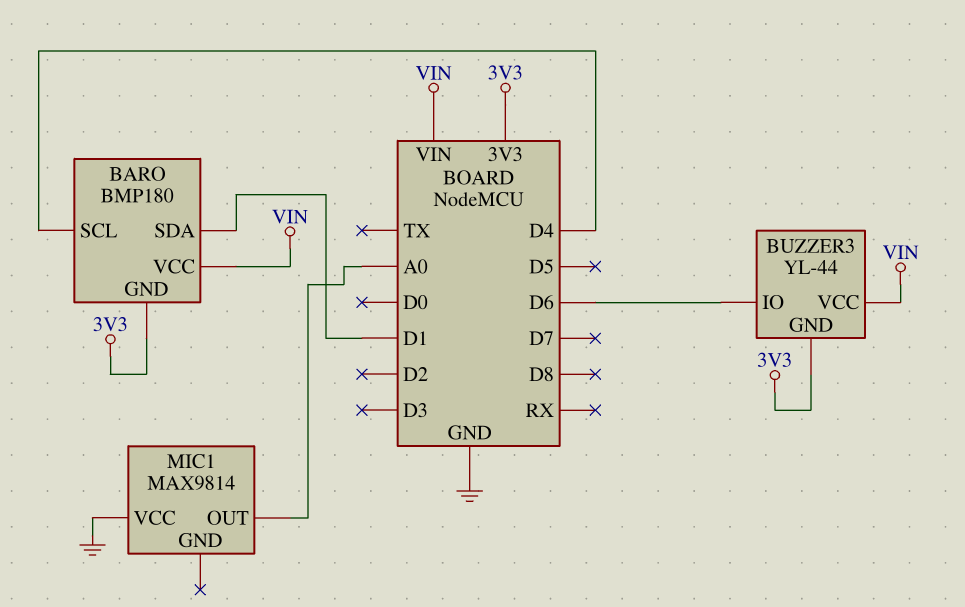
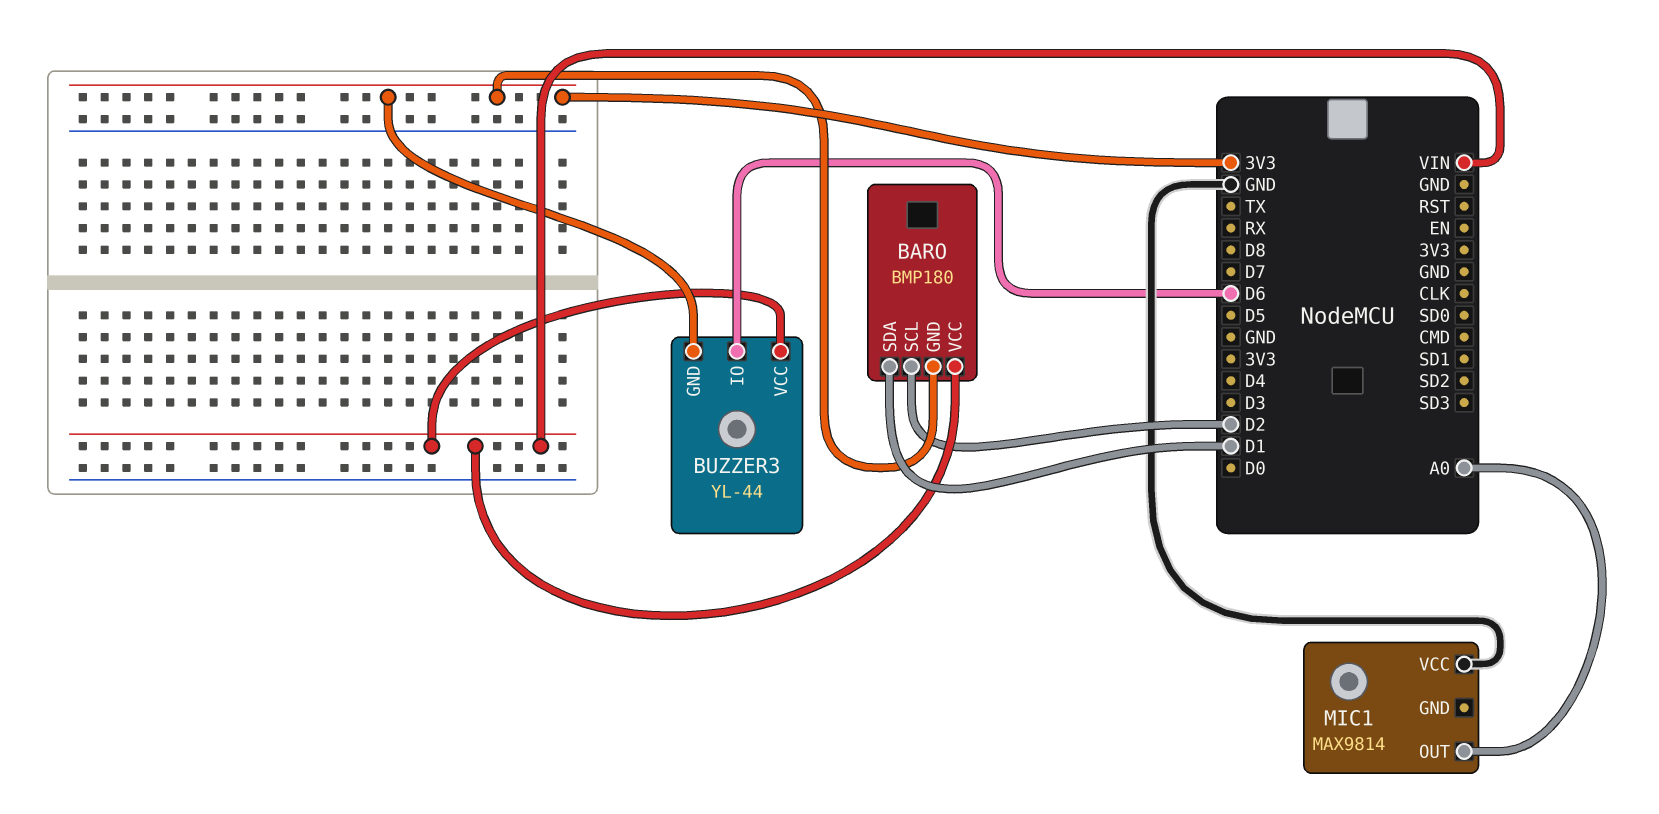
BARO pin SCL: D4 -> D2

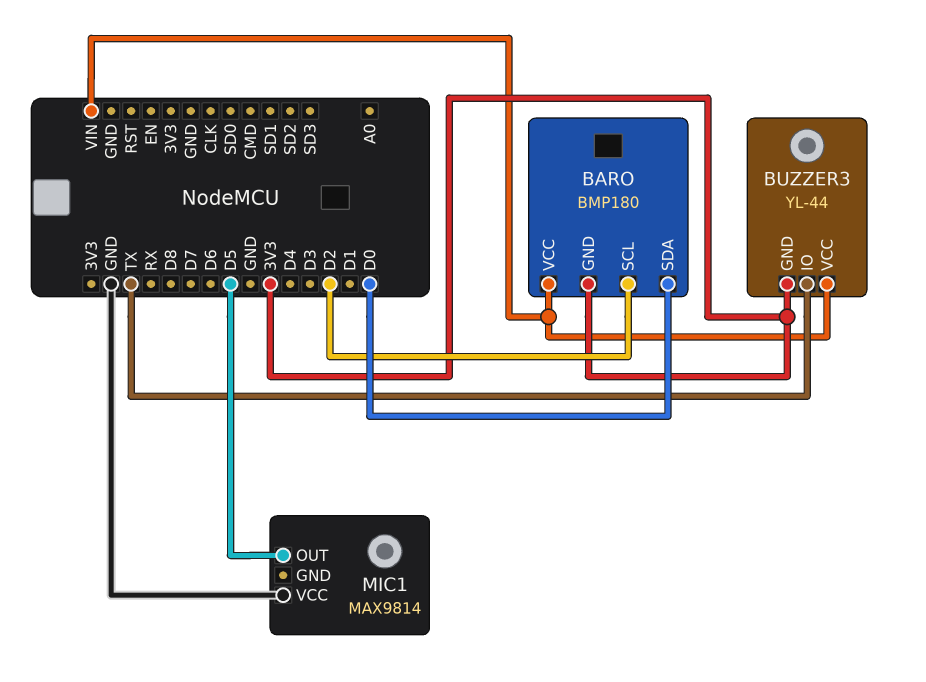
BARO pin SDA: D1 -> D0
BUZZER3 pin IO: D6 -> TX
MIC1 pin OUT: A0 -> D5

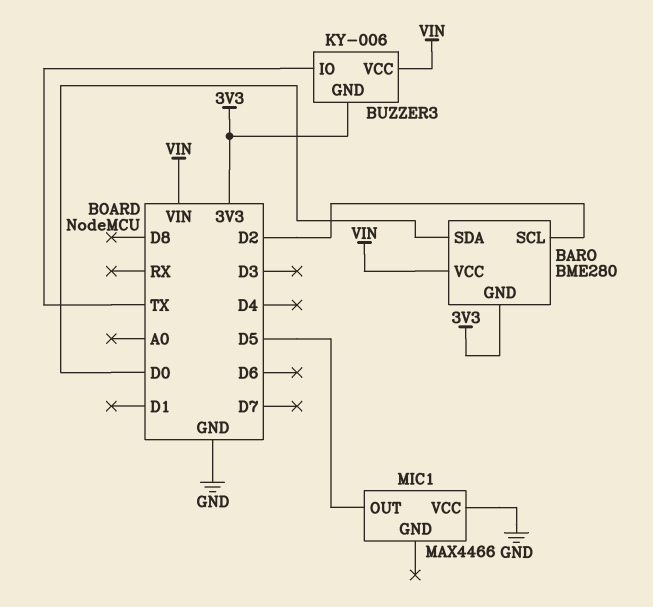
BARO: BMP180 -> BME280
BUZZER3: YL-44 -> KY-006
MIC1: MAX9814 -> MAX4466

